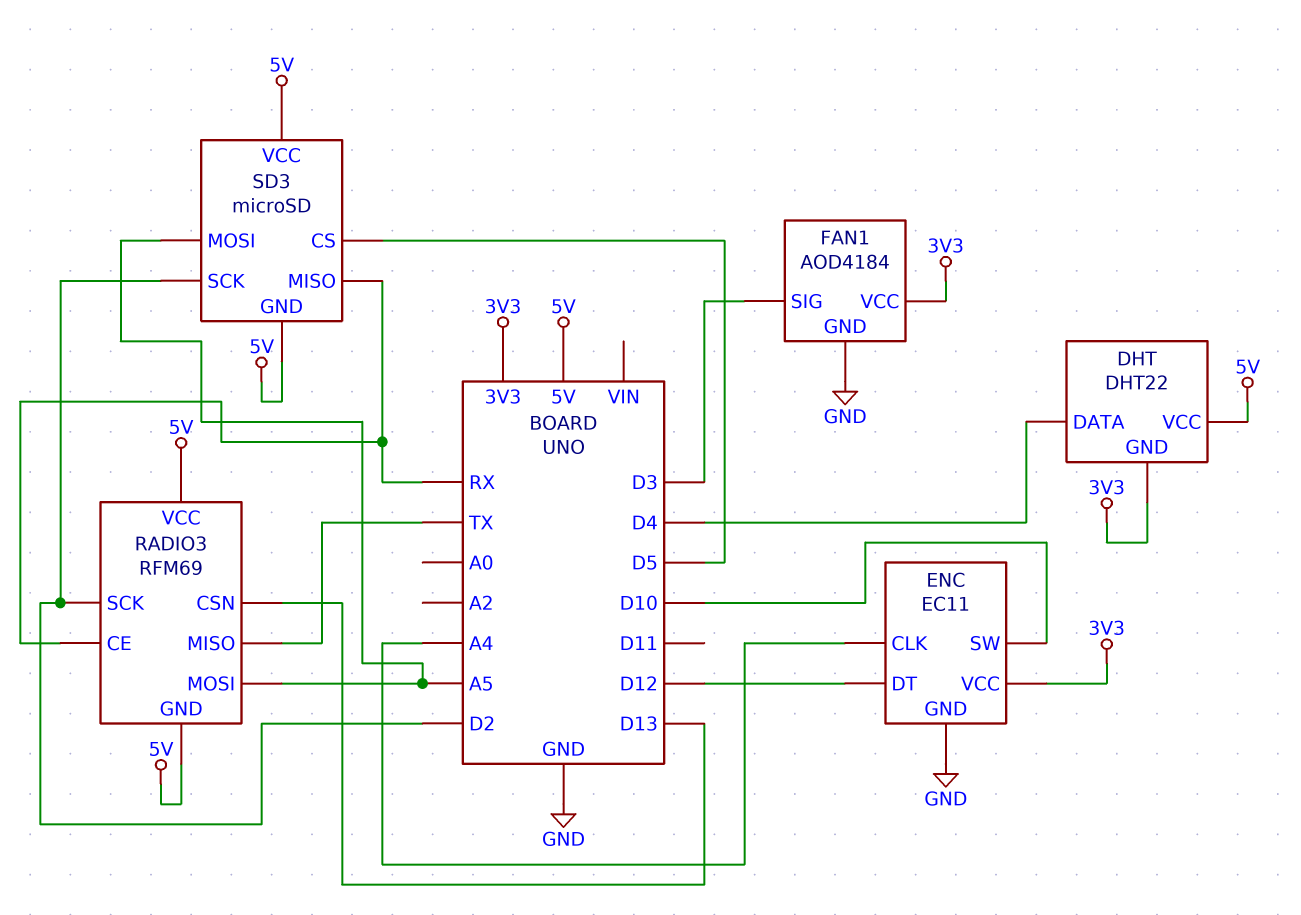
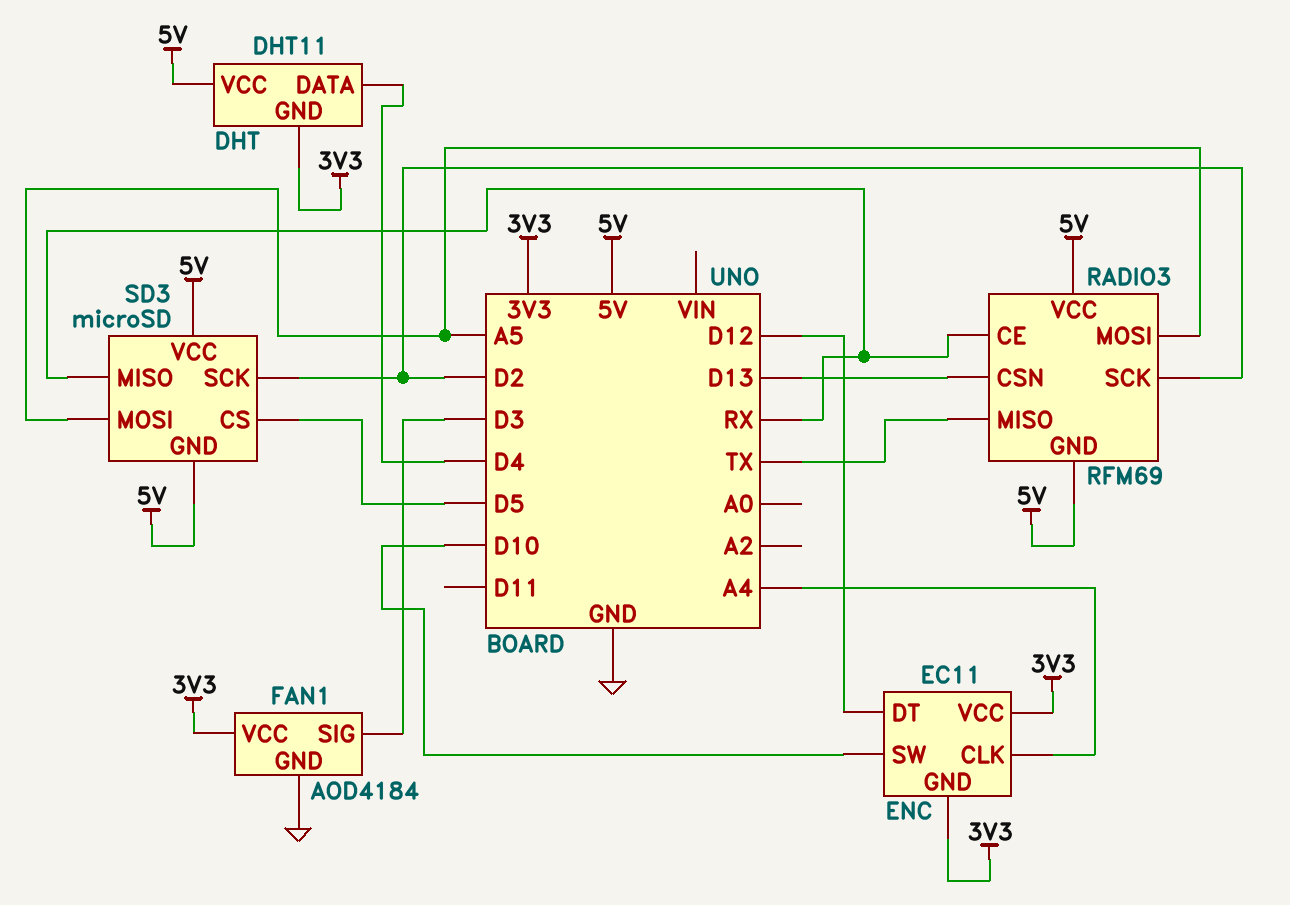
DHT: DHT22 -> DHT11
ENC pin GND: GND -> 3V3

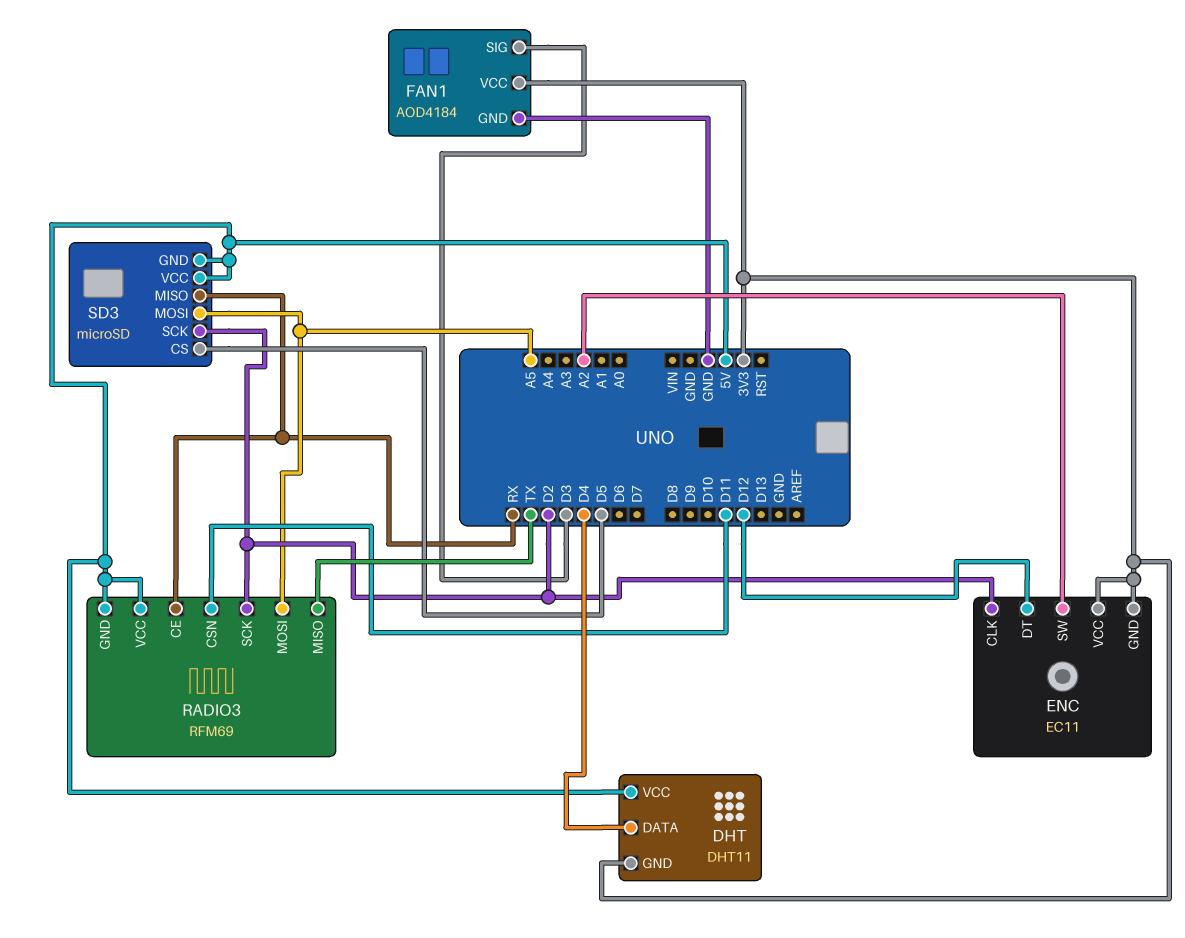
ENC pin CLK: A4 -> D2
ENC pin SW: D10 -> A2
RADIO3 pin CSN: D13 -> D11

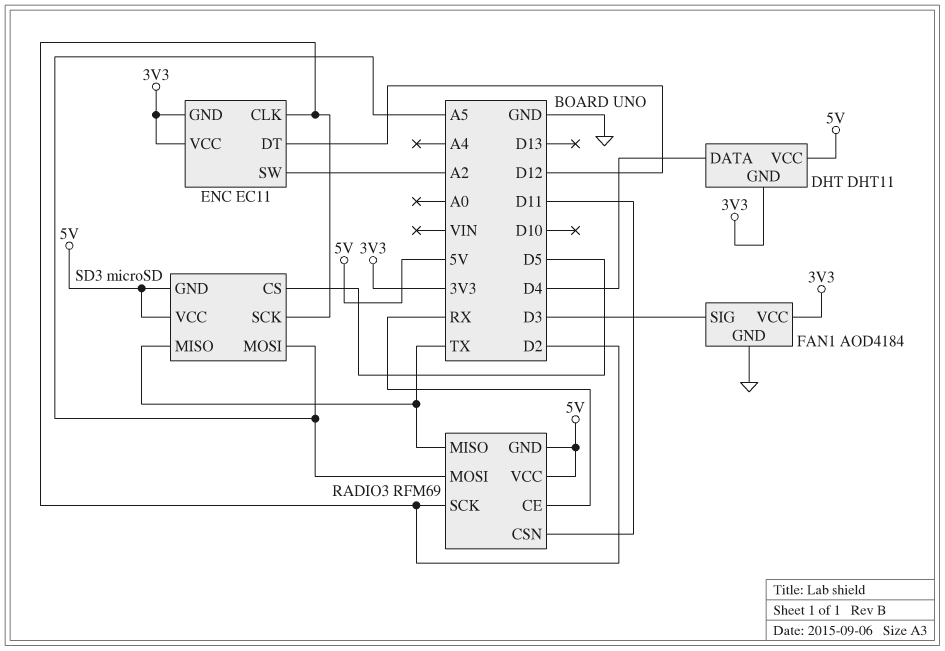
SD3 pin MISO: RX -> TX

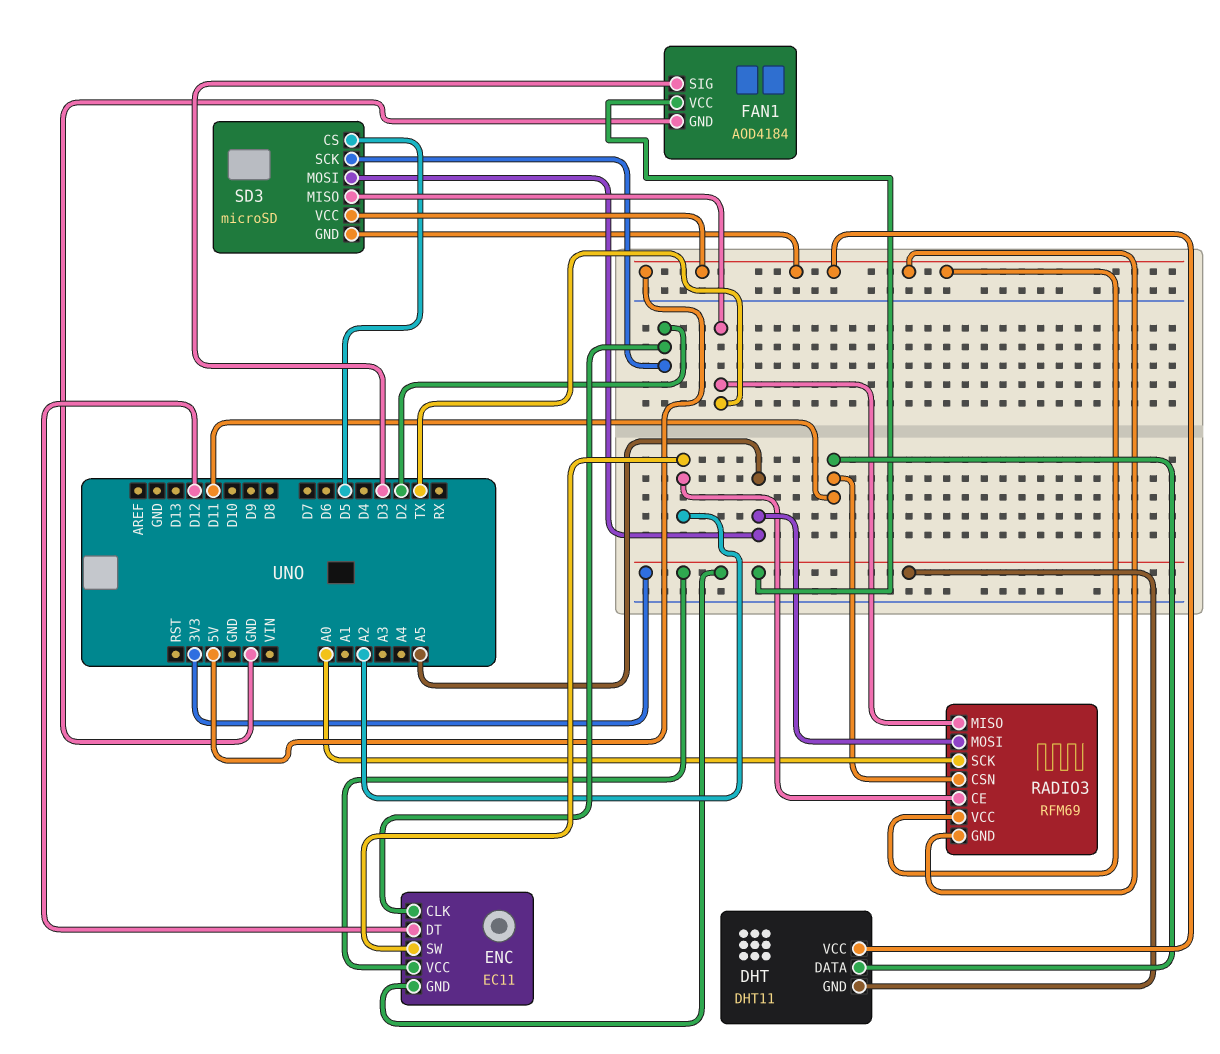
DHT pin DATA: D4 -> D11
RADIO3 pin CE: RX -> A2
RADIO3 pin SCK: D2 -> A0

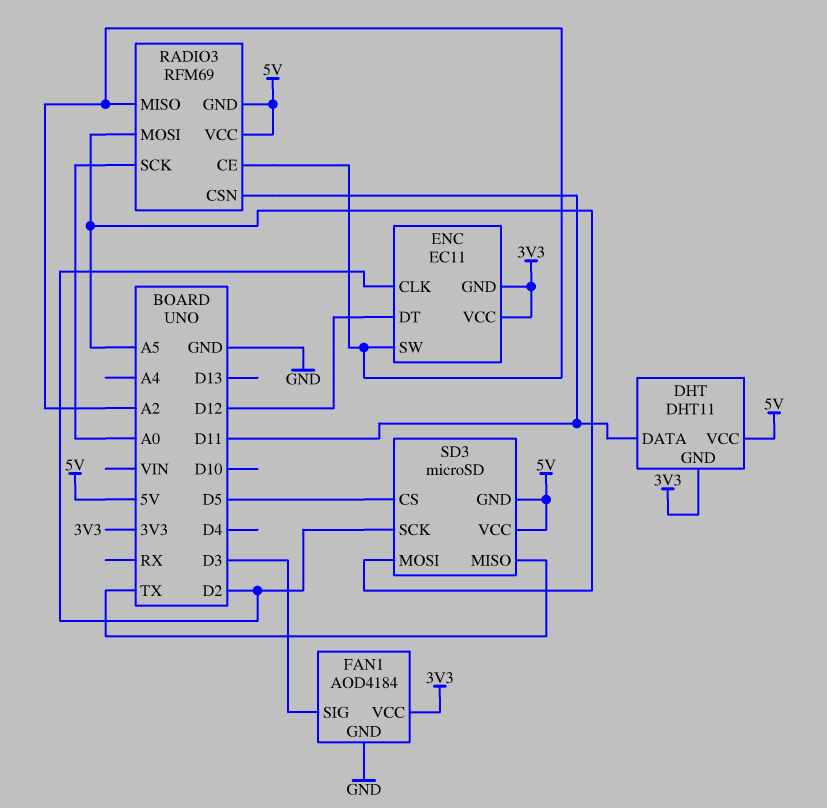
RADIO3 pin MISO: TX -> A2

